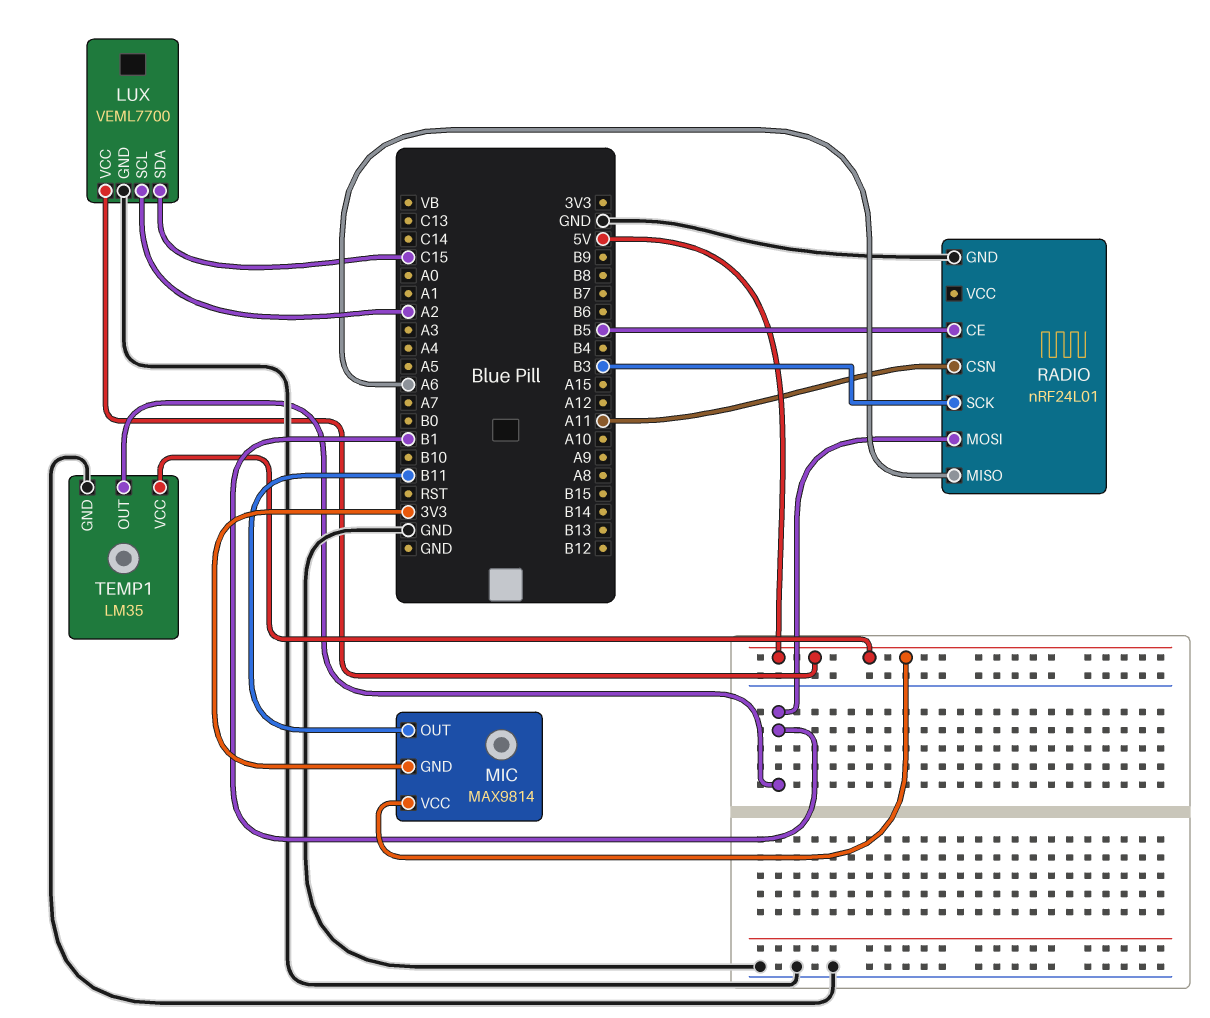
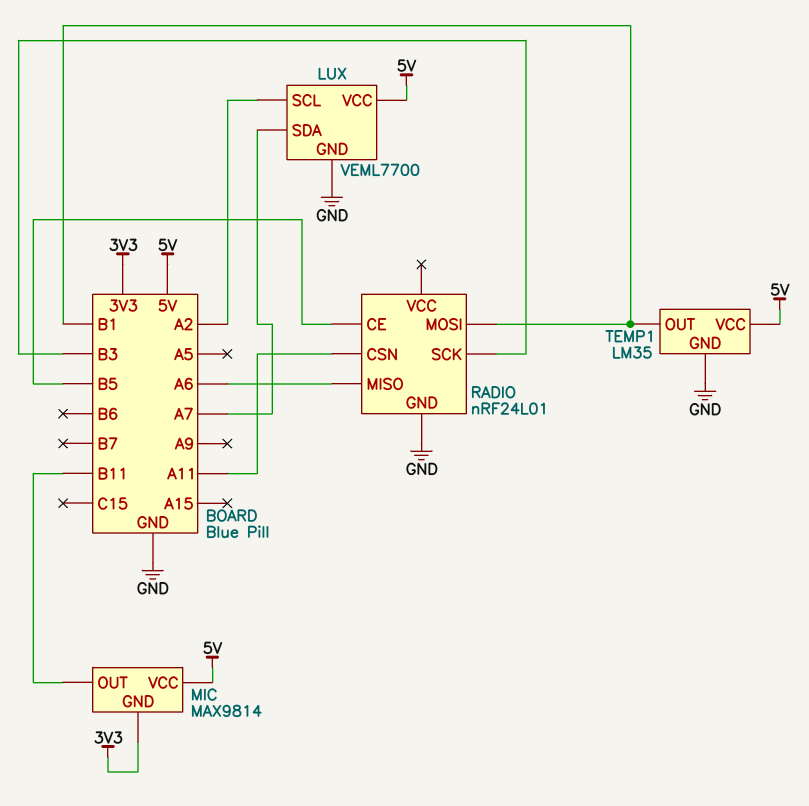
LUX pin SDA: C15 -> A7

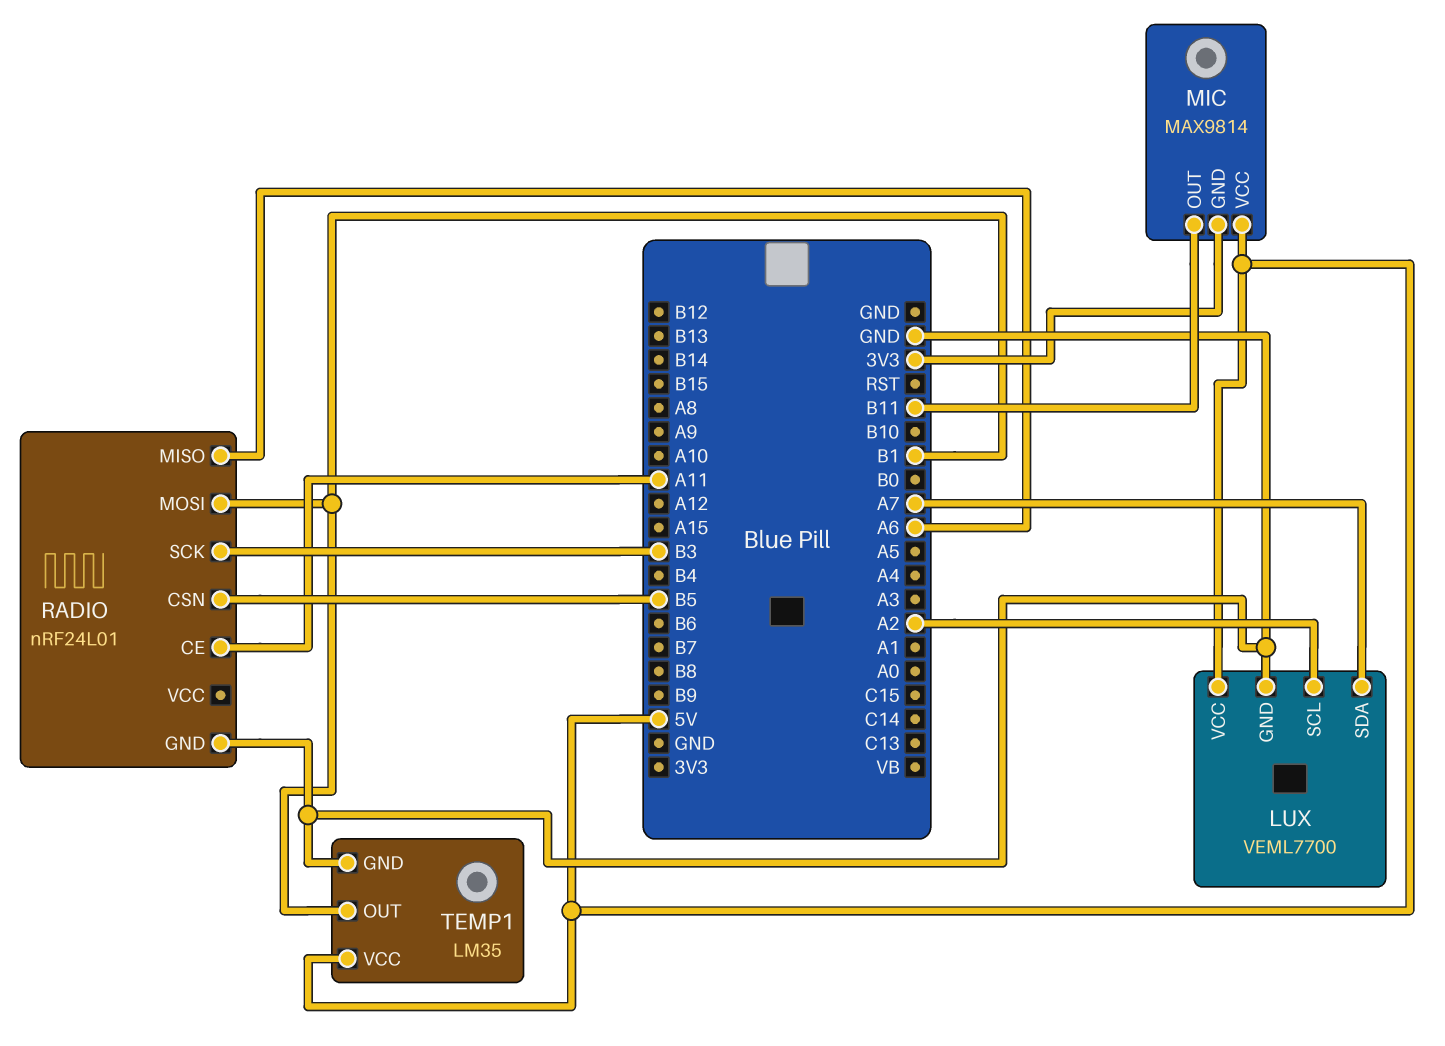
RADIO pin CE: B5 -> A11
RADIO pin CSN: A11 -> B5

